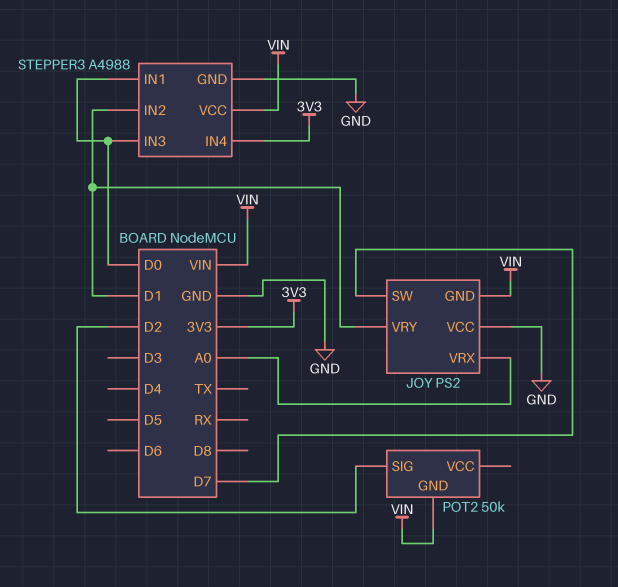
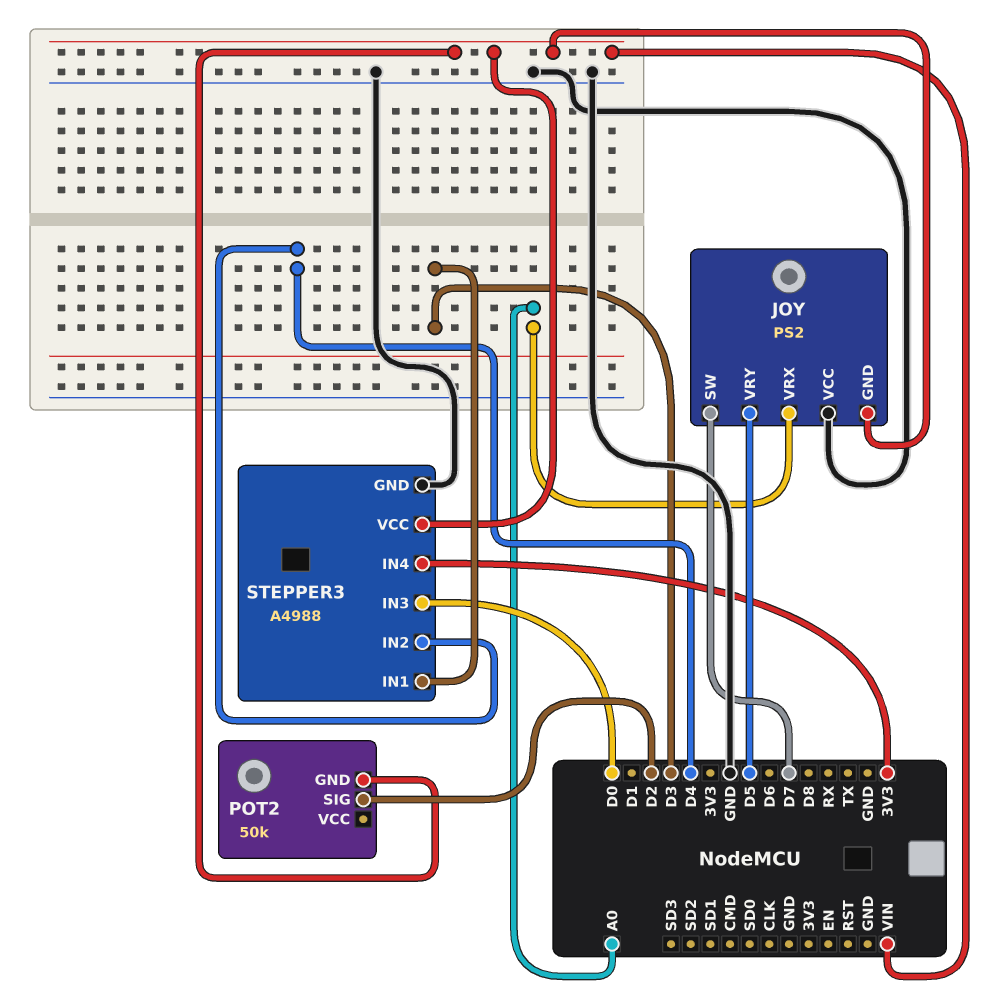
JOY pin VRY: D1 -> D5
STEPPER3 pin IN1: D0 -> D3
STEPPER3 pin IN2: D1 -> D4

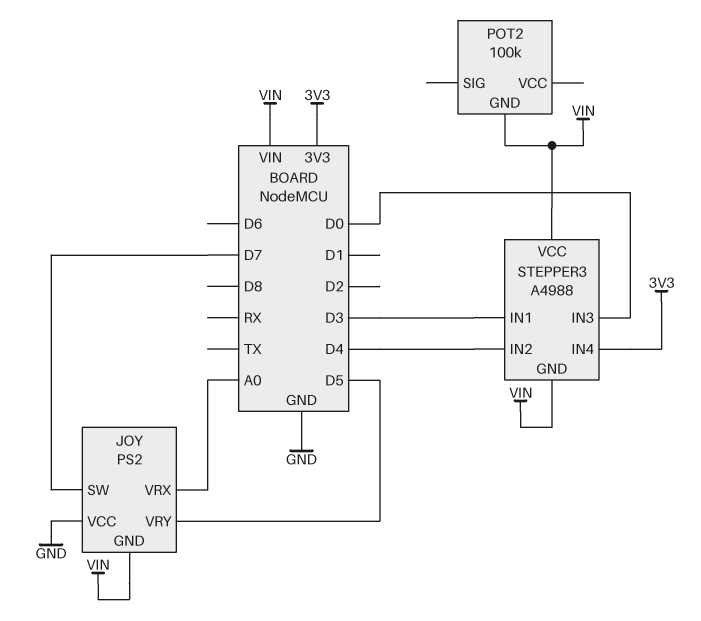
POT2: 50k -> 100k
POT2 pin SIG: D2 -> none
STEPPER3 pin GND: GND -> VIN

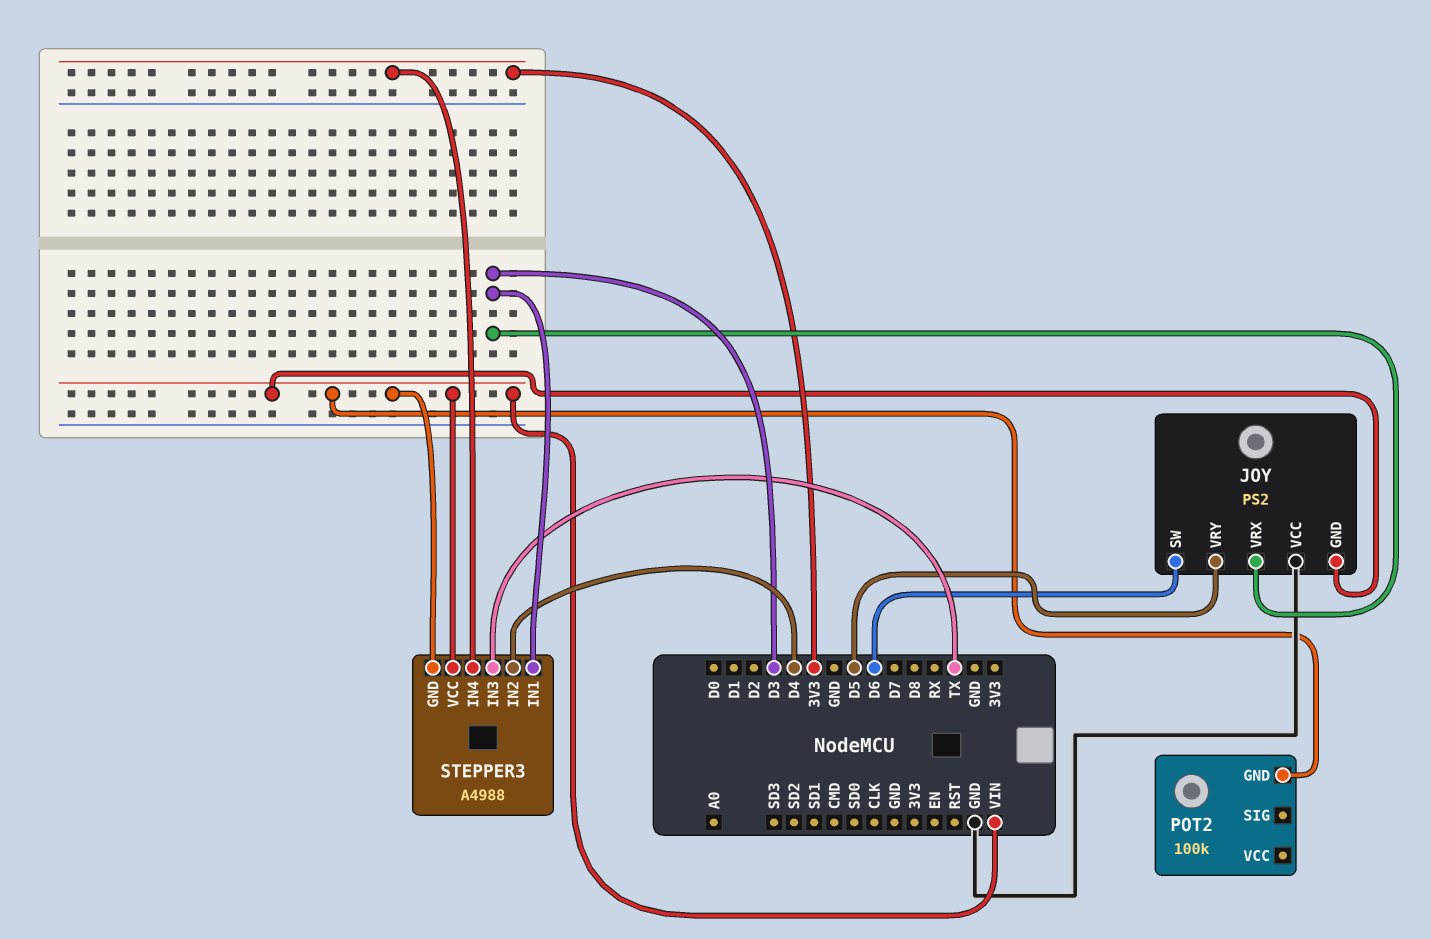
JOY pin SW: D7 -> D6
JOY pin VRX: A0 -> D3
STEPPER3 pin IN3: D0 -> TX

